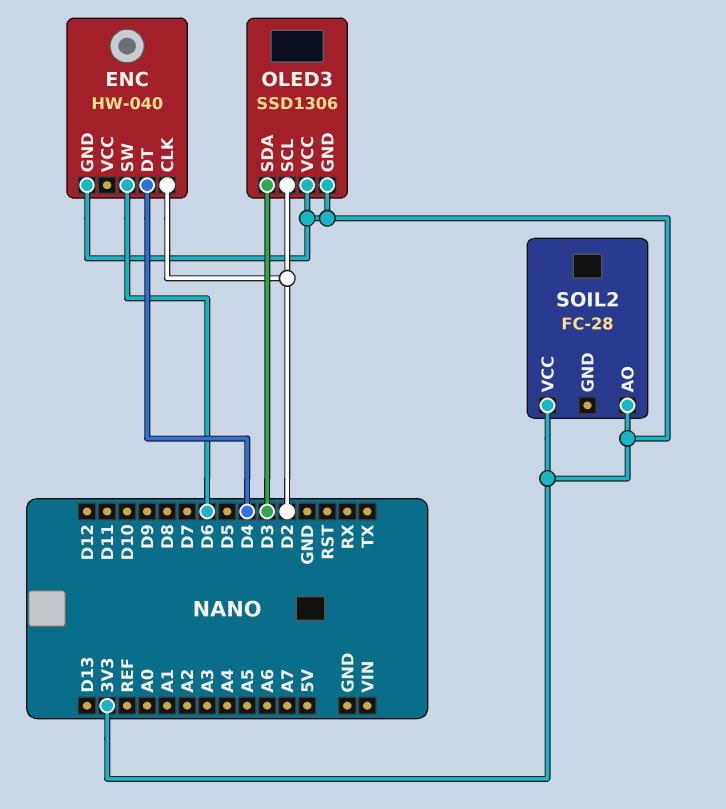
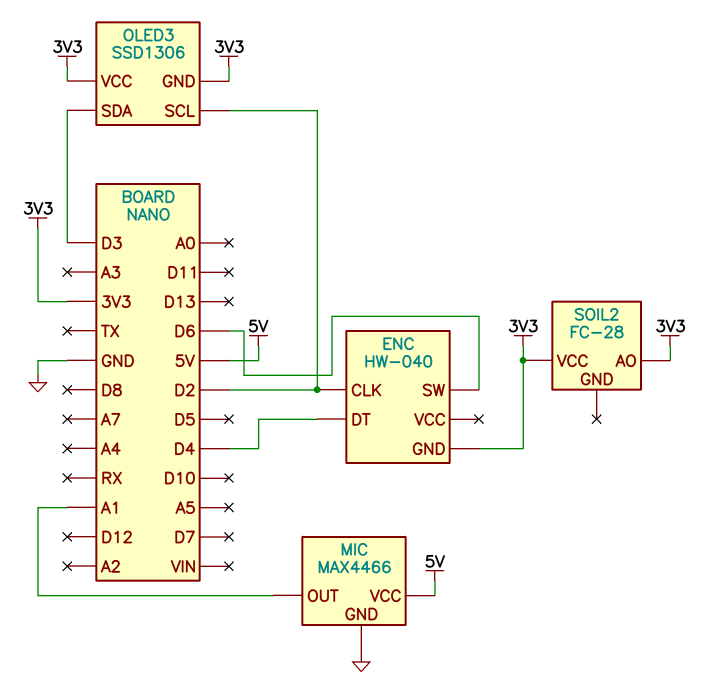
MIC: none -> MAX4466
MIC pin GND: none -> GND
MIC pin OUT: none -> A1
MIC pin VCC: none -> 5V

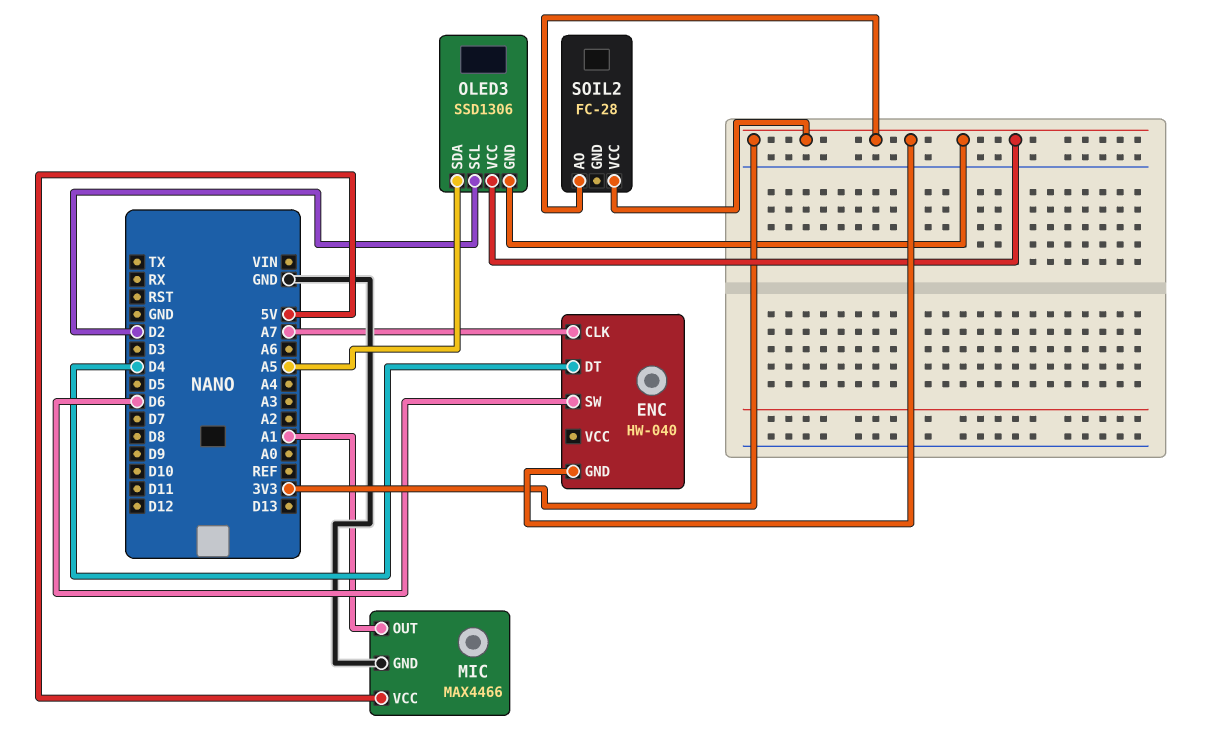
ENC pin CLK: D2 -> A7
OLED3 pin SDA: D3 -> A5

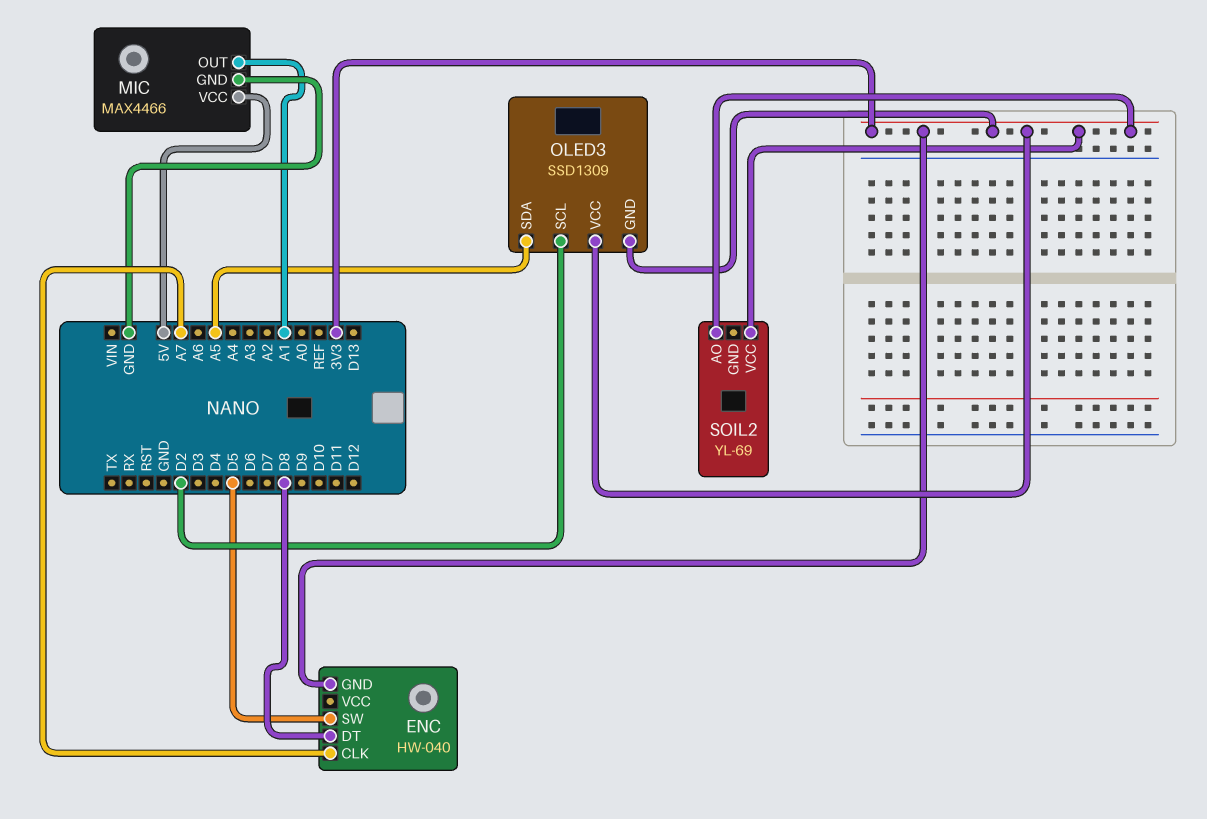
ENC pin DT: D4 -> D8
ENC pin SW: D6 -> D5
OLED3: SSD1306 -> SSD1309
SOIL2: FC-28 -> YL-69

